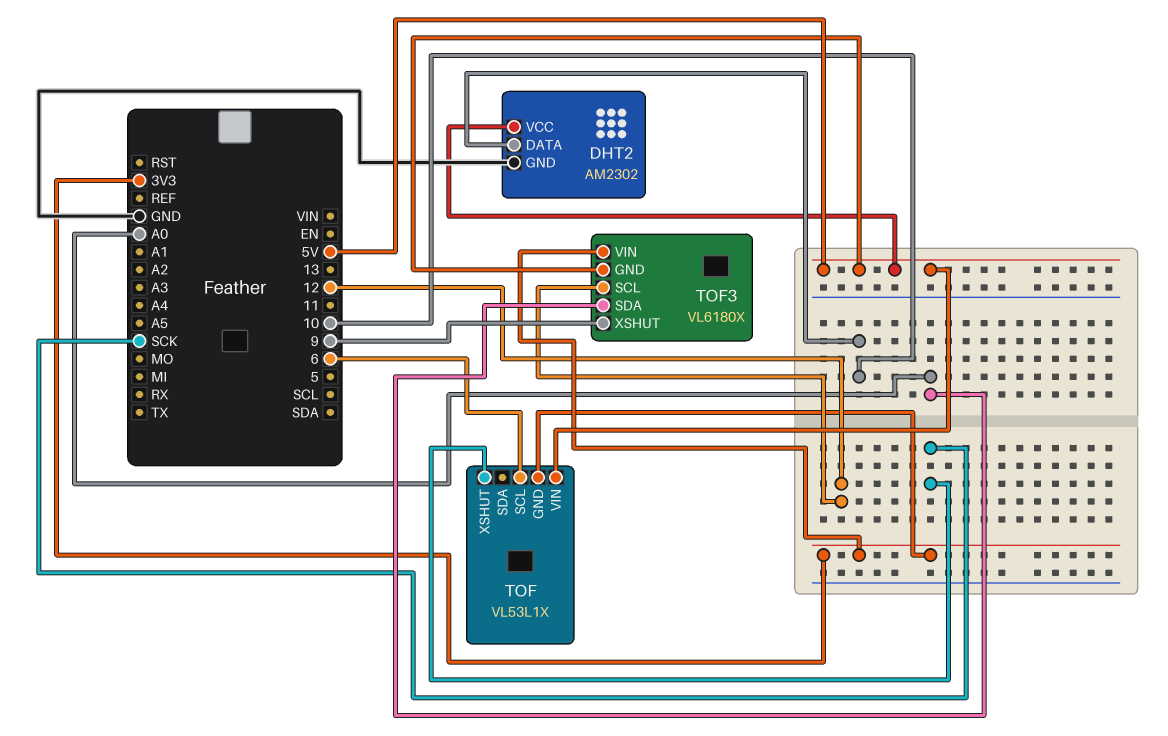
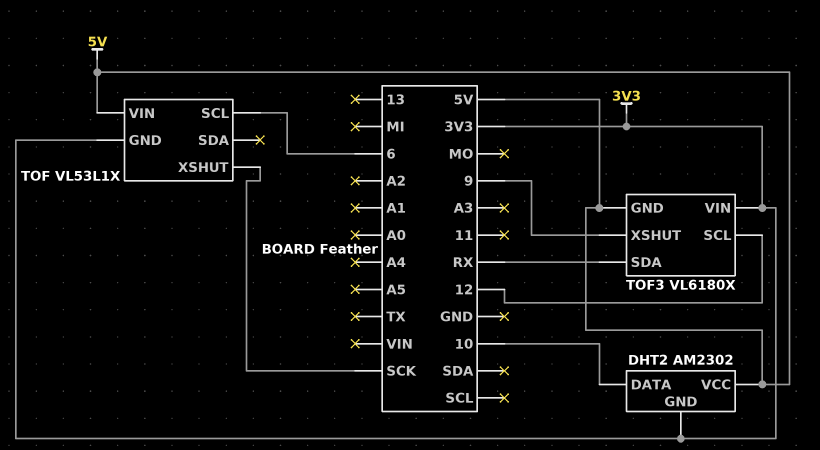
DHT2 pin GND: GND -> 3V3
TOF3 pin SDA: A0 -> RX

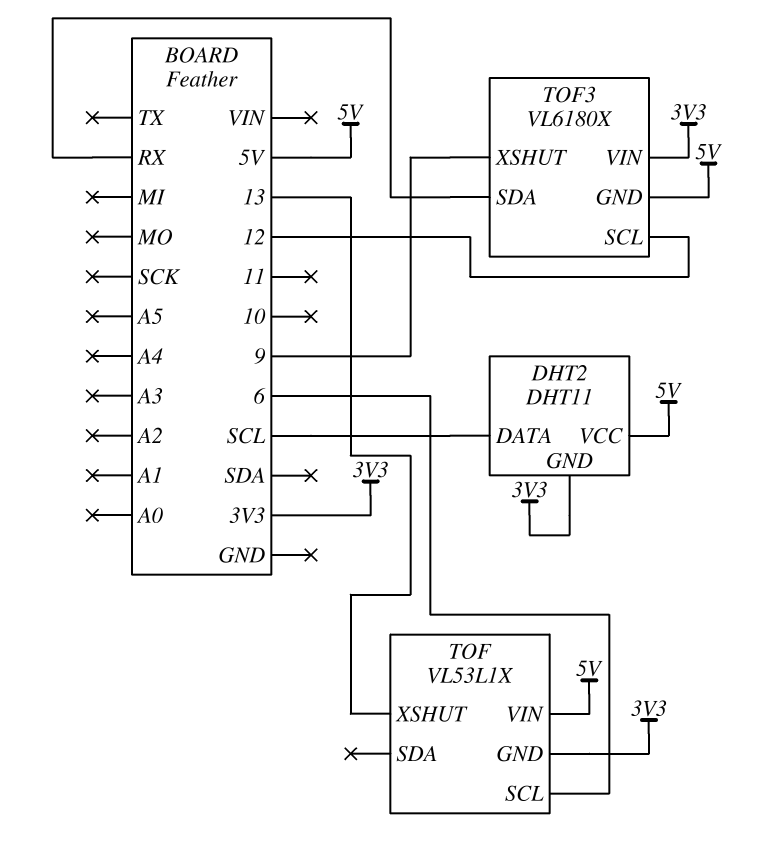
DHT2: AM2302 -> DHT11
DHT2 pin DATA: 10 -> SCL
TOF pin XSHUT: SCK -> 13

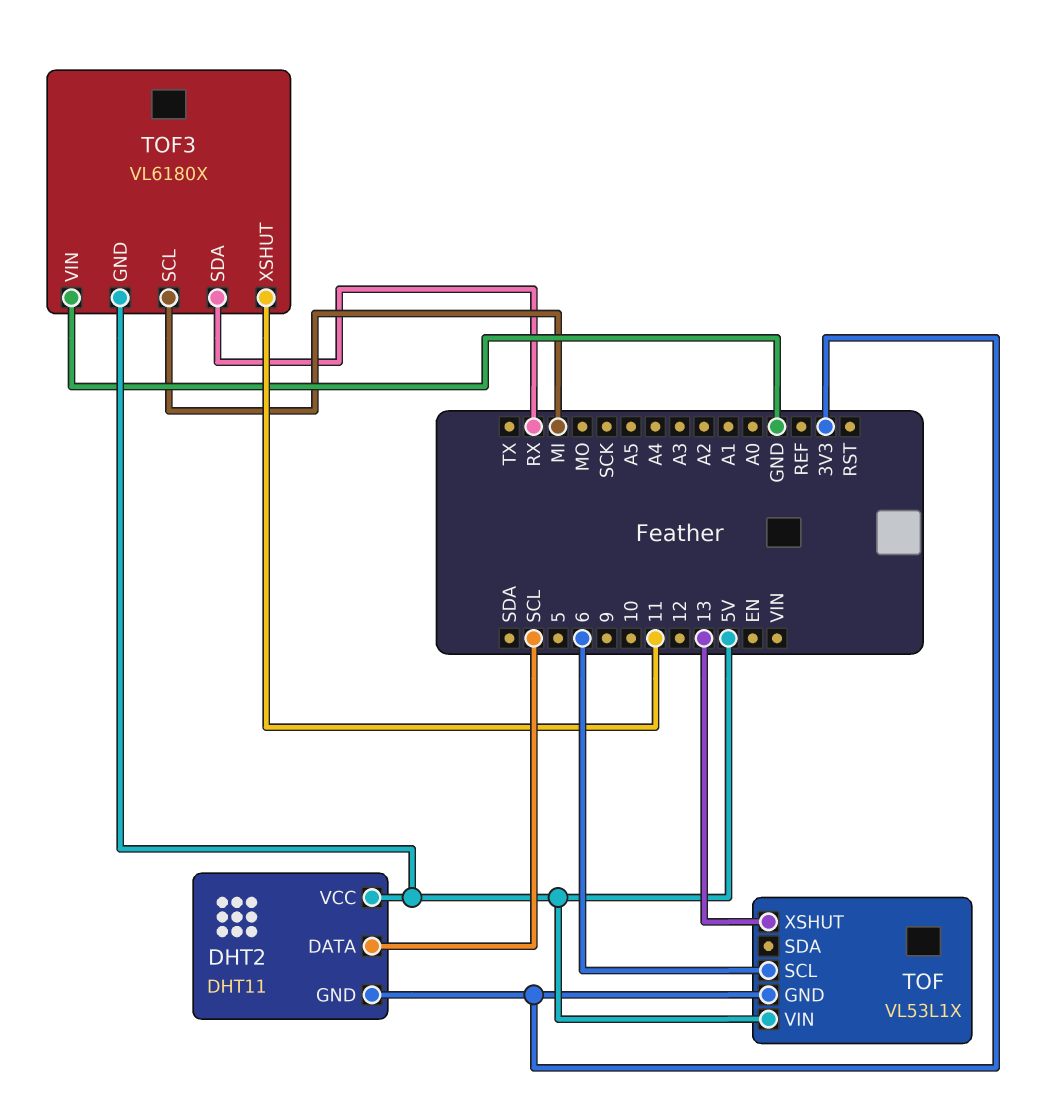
TOF3 pin SCL: 12 -> MI
TOF3 pin VIN: 3V3 -> GND
TOF3 pin XSHUT: 9 -> 11

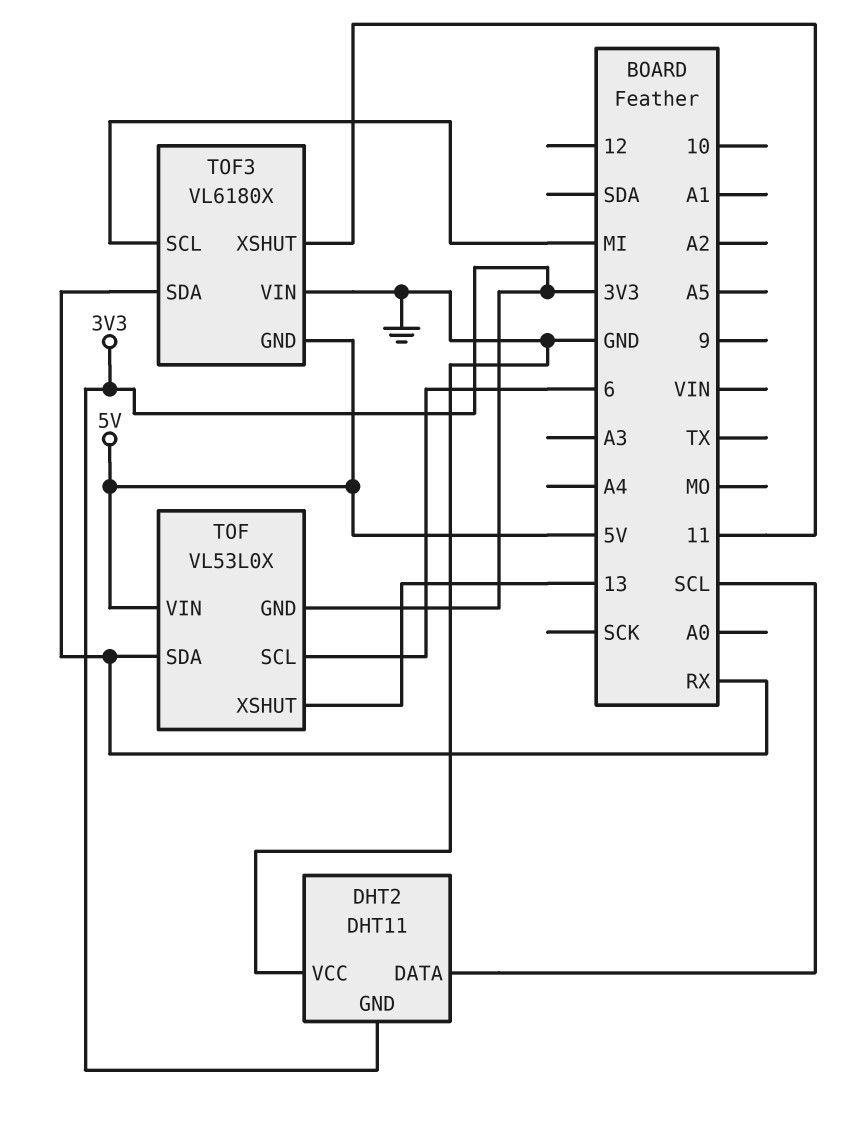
DHT2 pin VCC: 5V -> GND
TOF: VL53L1X -> VL53L0X
TOF pin SDA: none -> RX

